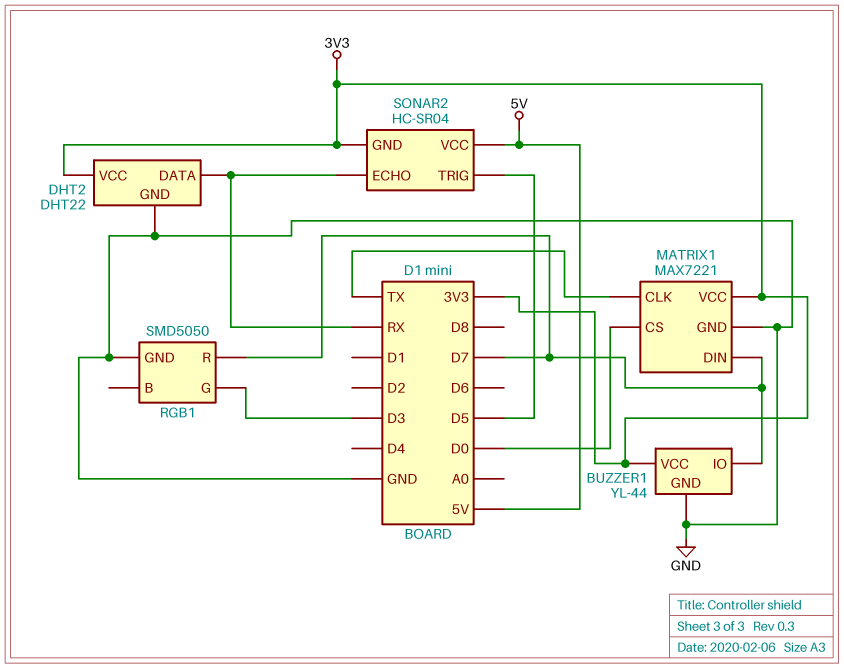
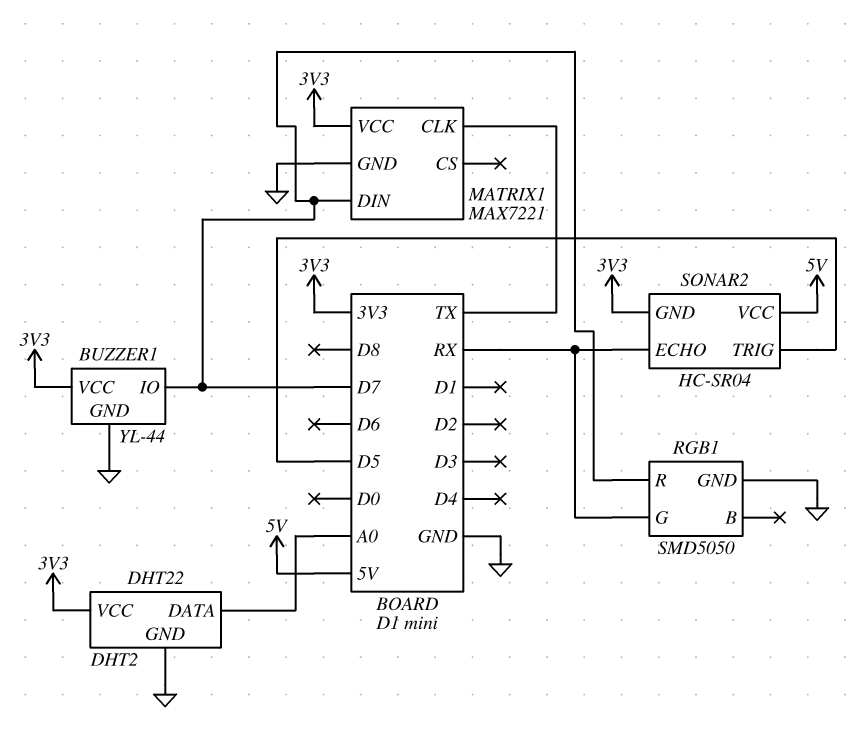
DHT2 pin DATA: RX -> A0
MATRIX1 pin CS: D0 -> none
RGB1 pin G: D3 -> RX

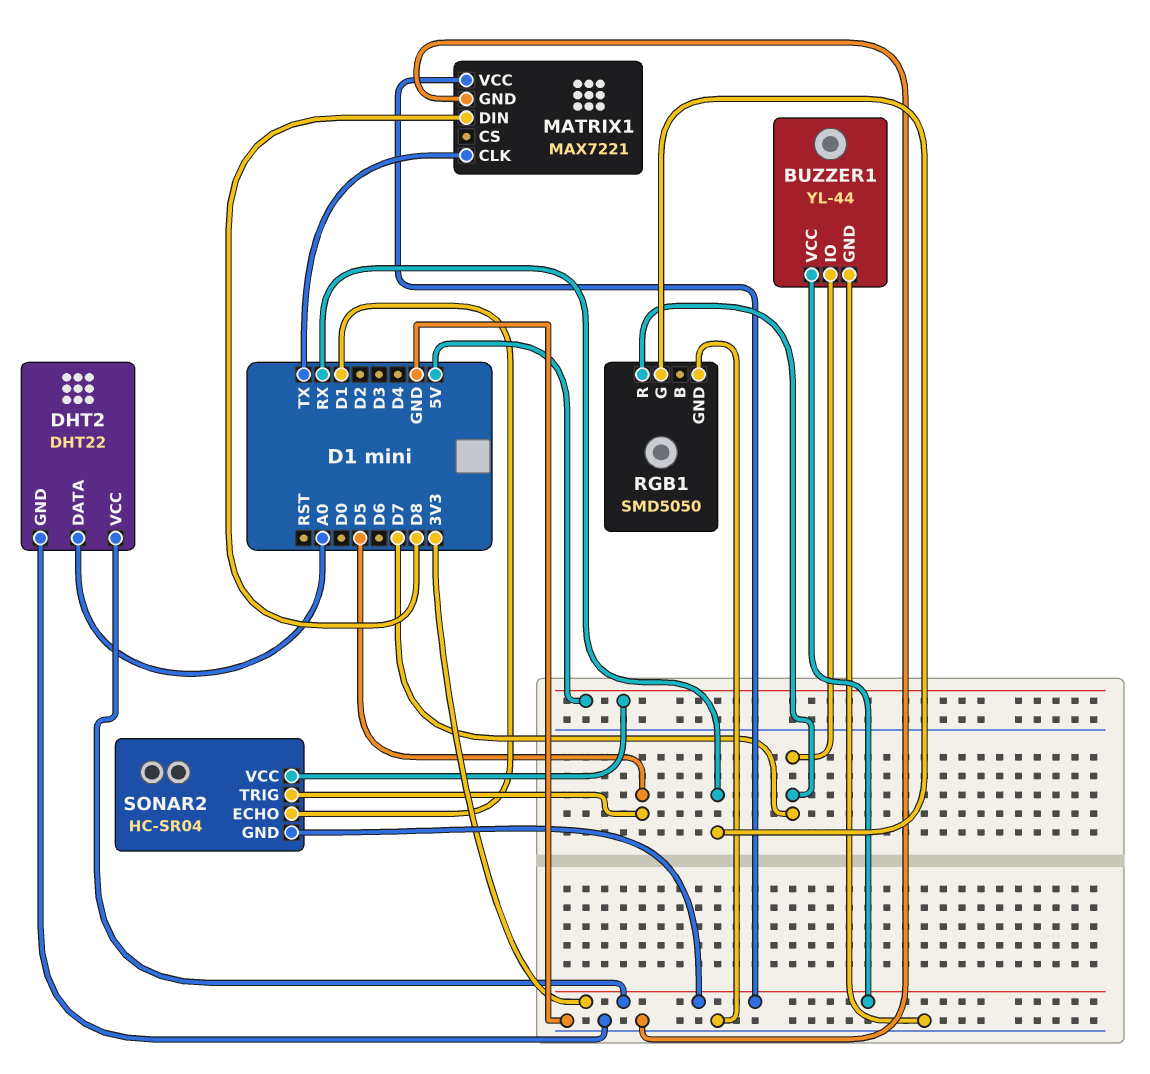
MATRIX1 pin DIN: D7 -> D8
SONAR2 pin ECHO: RX -> D1

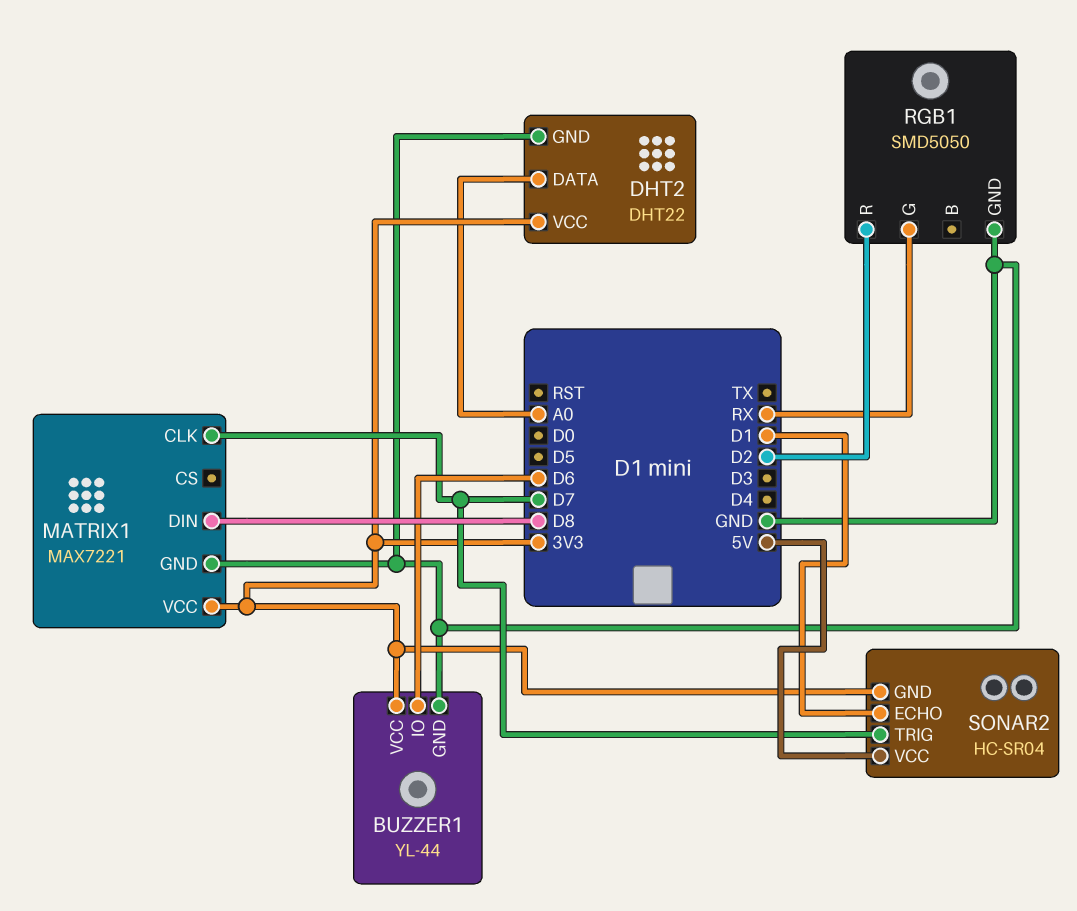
BUZZER1 pin IO: D7 -> D6
MATRIX1 pin CLK: TX -> D7
RGB1 pin R: D7 -> D2
SONAR2 pin TRIG: D5 -> D7

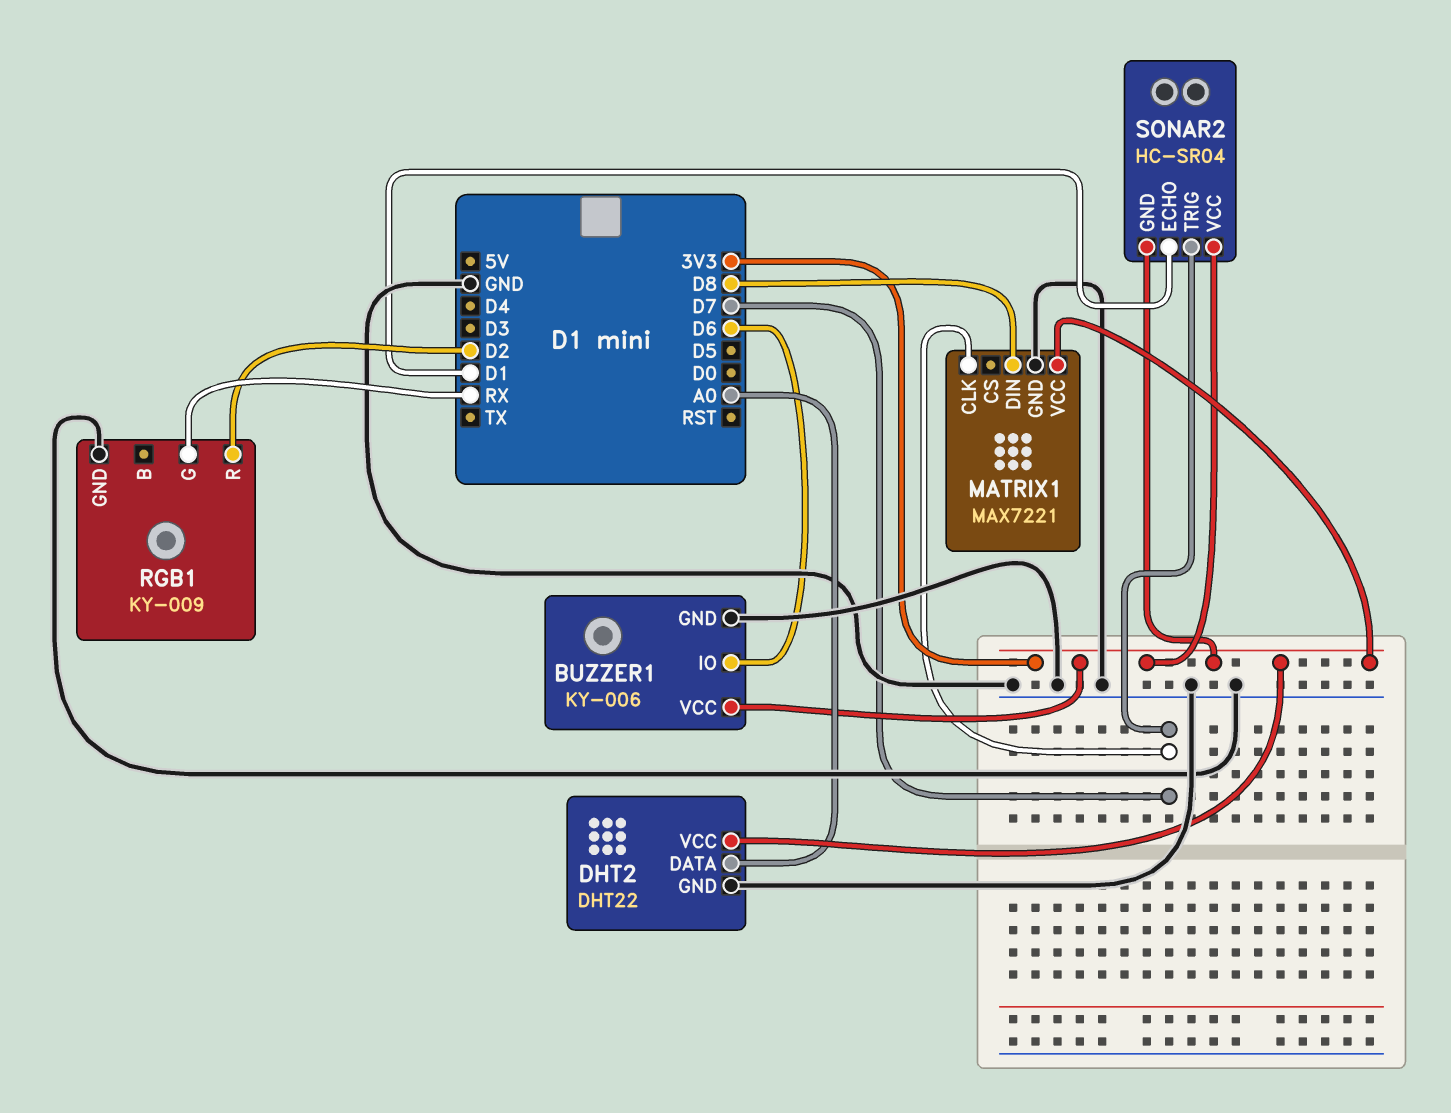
BUZZER1: YL-44 -> KY-006
RGB1: SMD5050 -> KY-009
SONAR2 pin VCC: 5V -> 3V3

